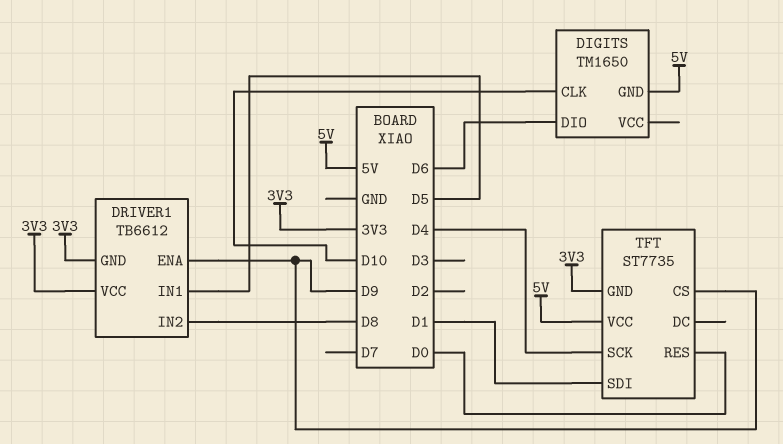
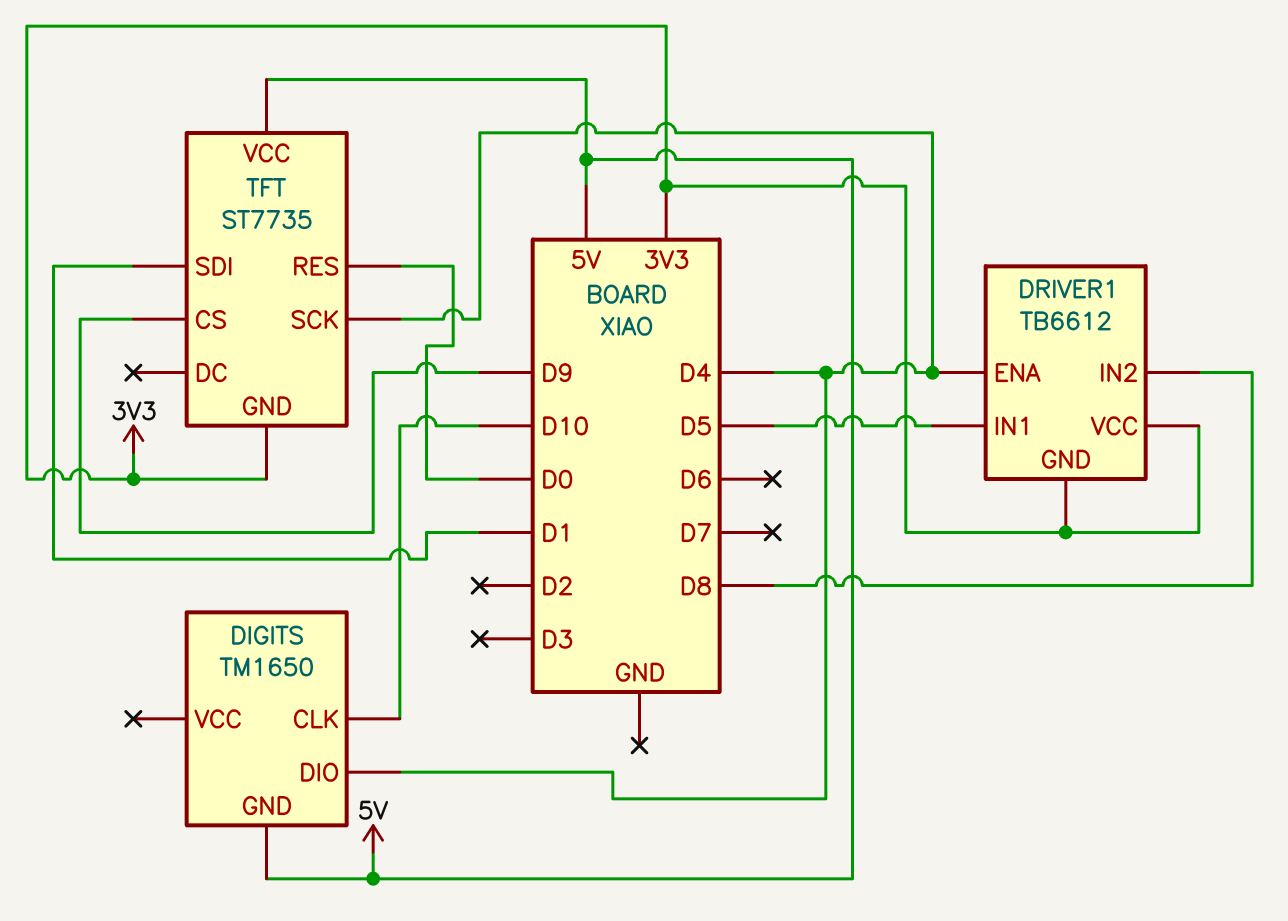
DIGITS pin DIO: D6 -> D4
DRIVER1 pin ENA: D9 -> D4

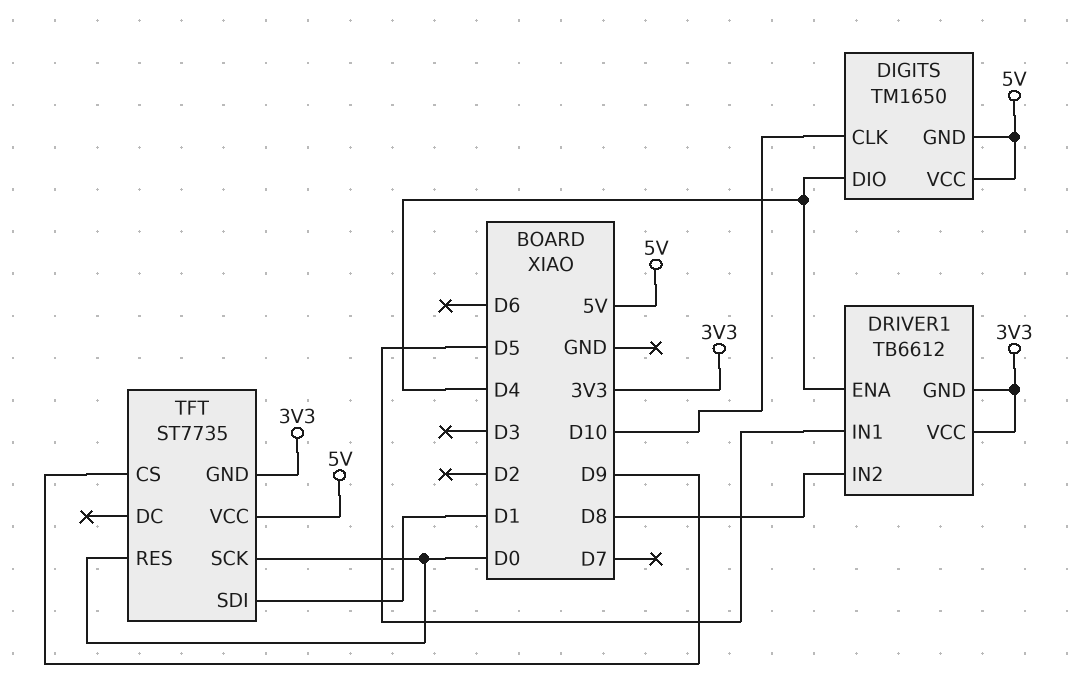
DIGITS pin VCC: none -> 5V
TFT pin SCK: D4 -> D0

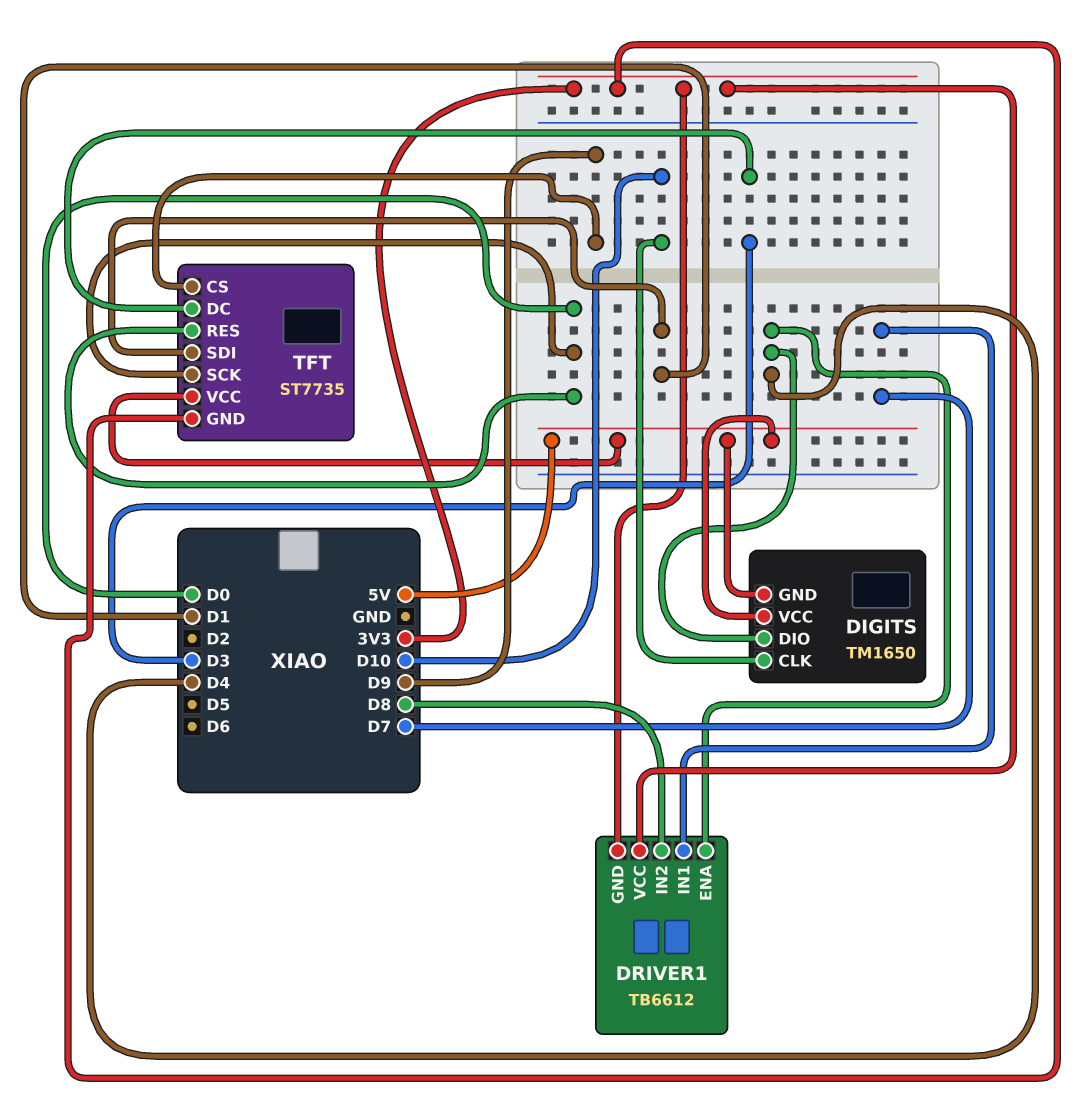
DRIVER1 pin IN1: D5 -> D7
TFT pin DC: none -> D3

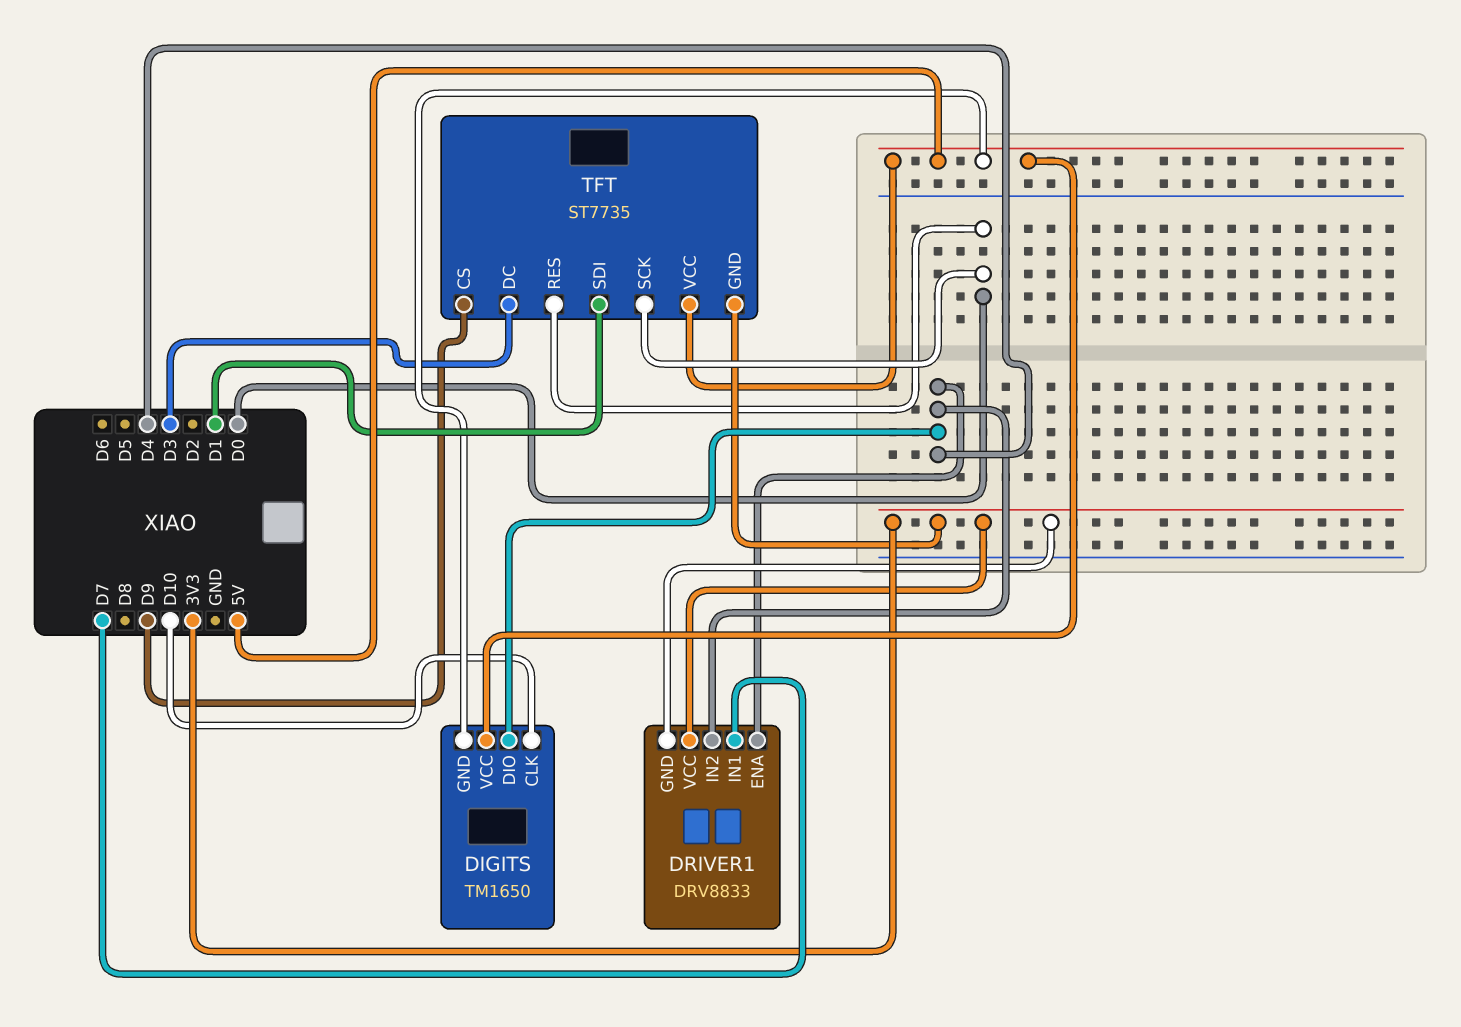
DRIVER1: TB6612 -> DRV8833
DRIVER1 pin IN2: D8 -> D4

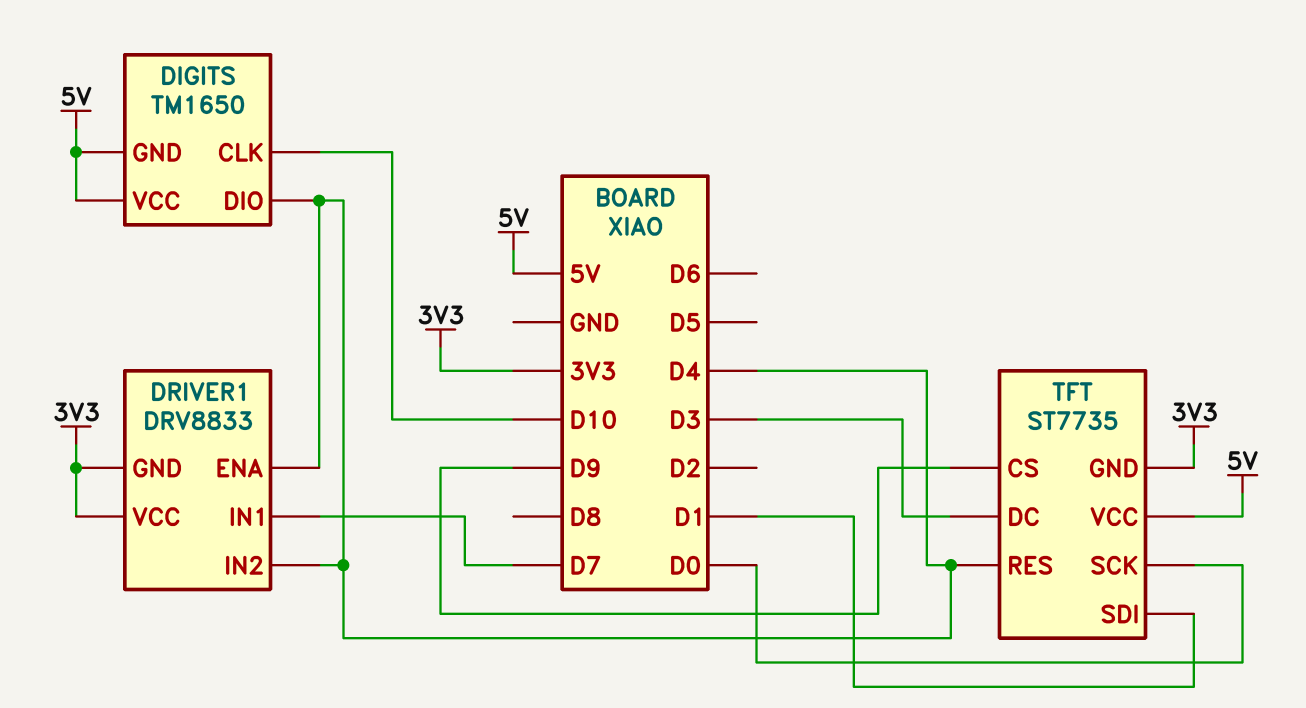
TFT pin RES: D0 -> D4

